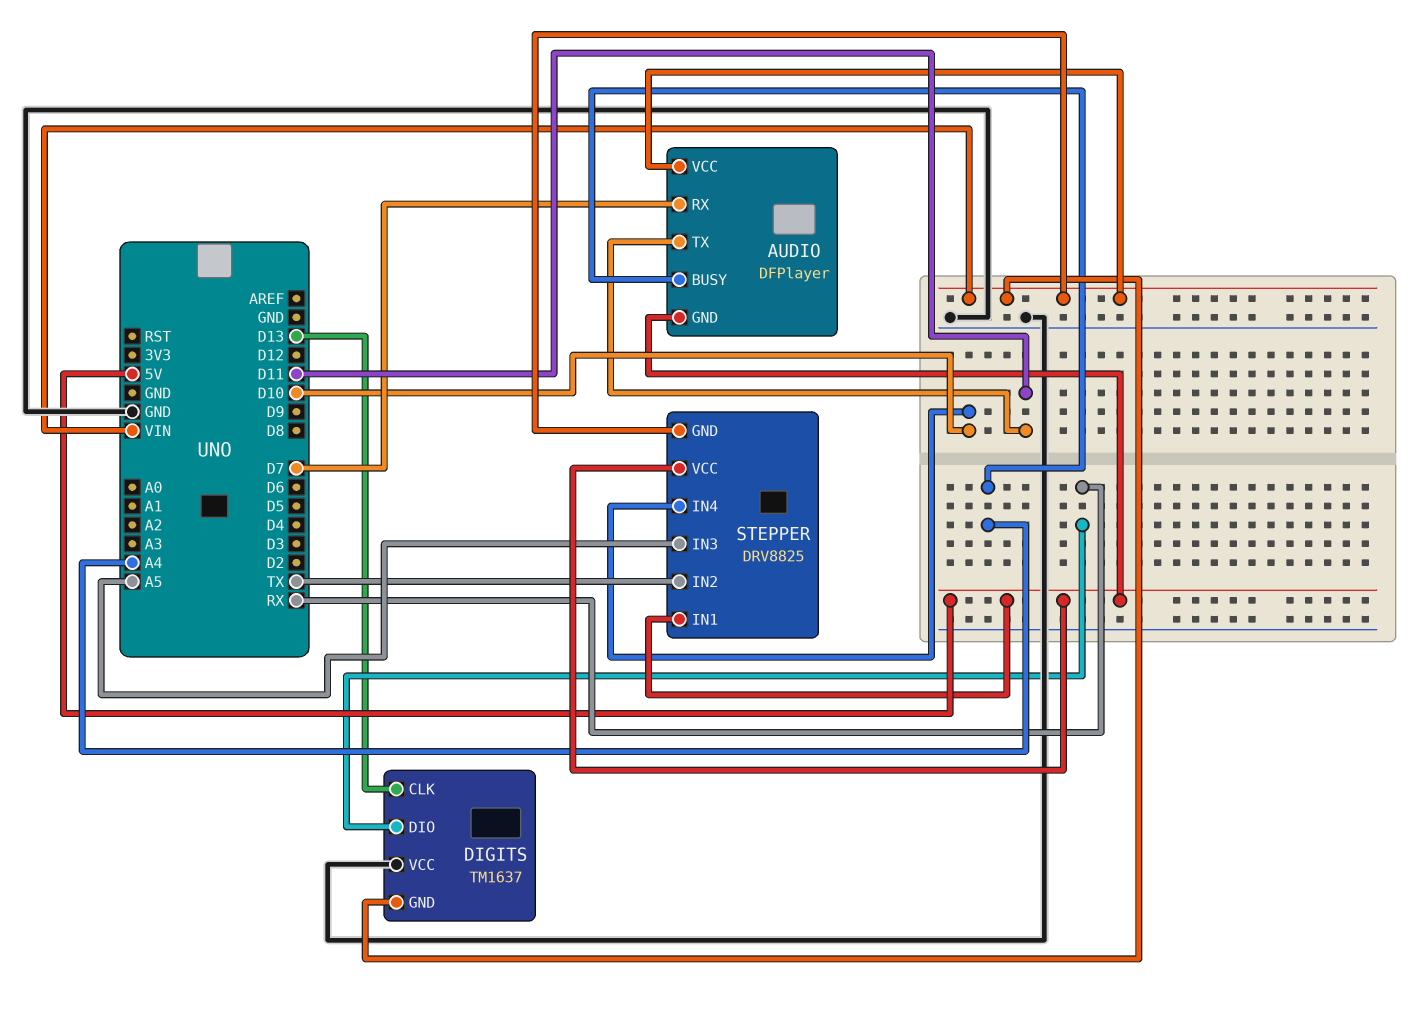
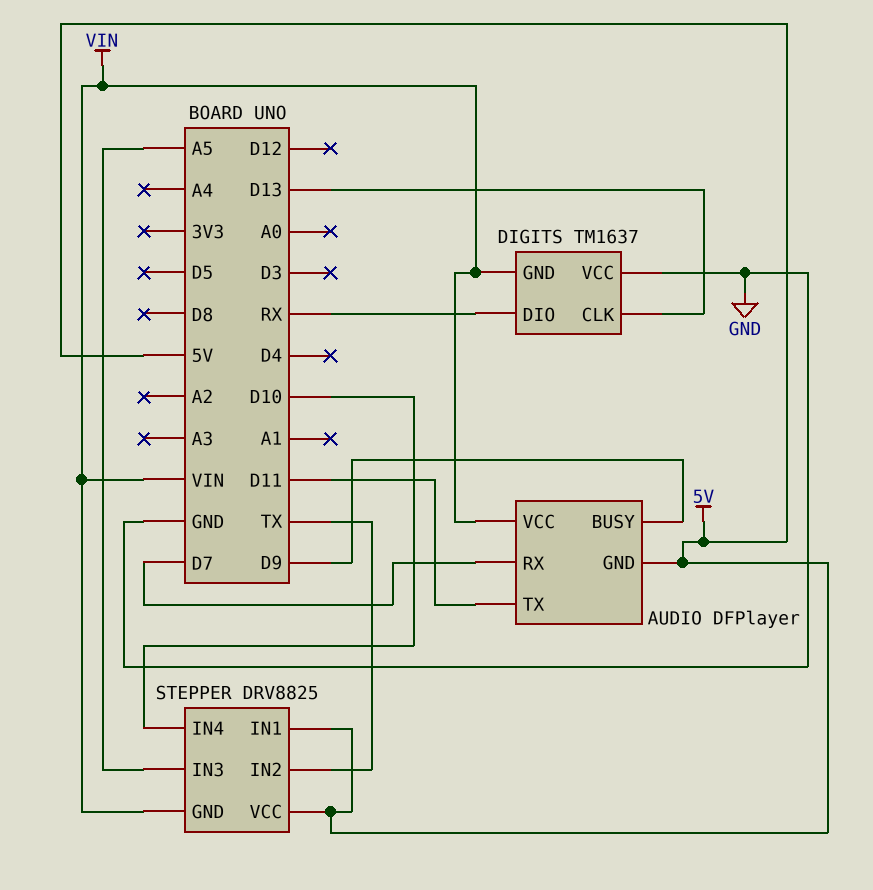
AUDIO pin BUSY: A4 -> D9

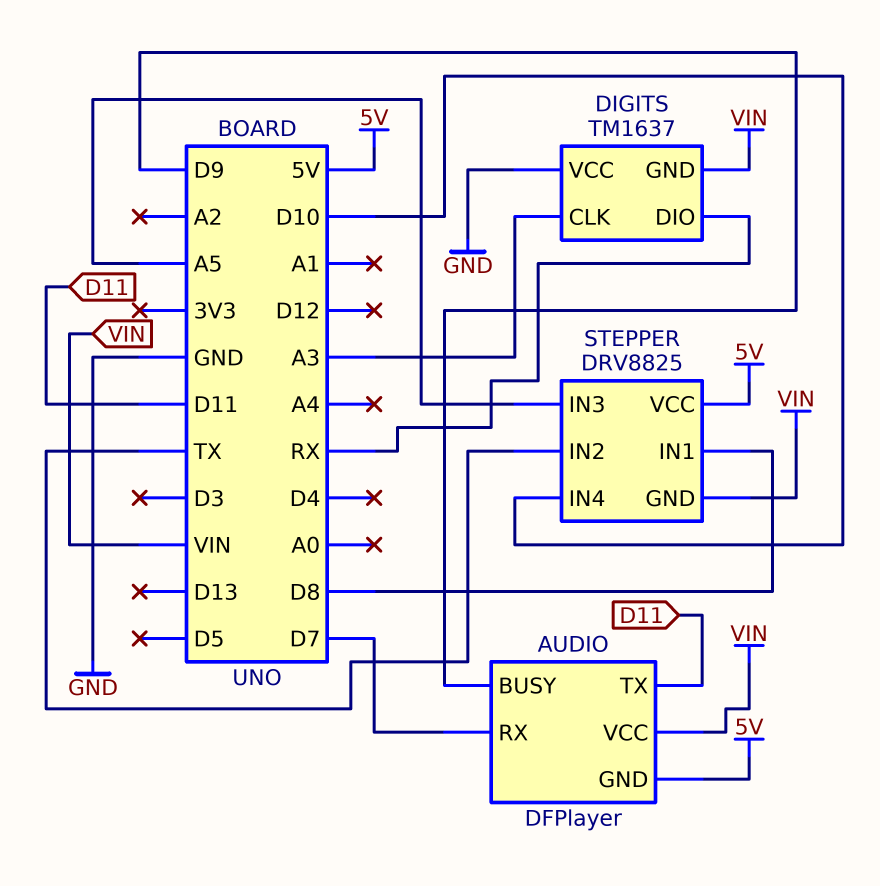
DIGITS pin CLK: D13 -> A3
STEPPER pin IN1: 5V -> D8

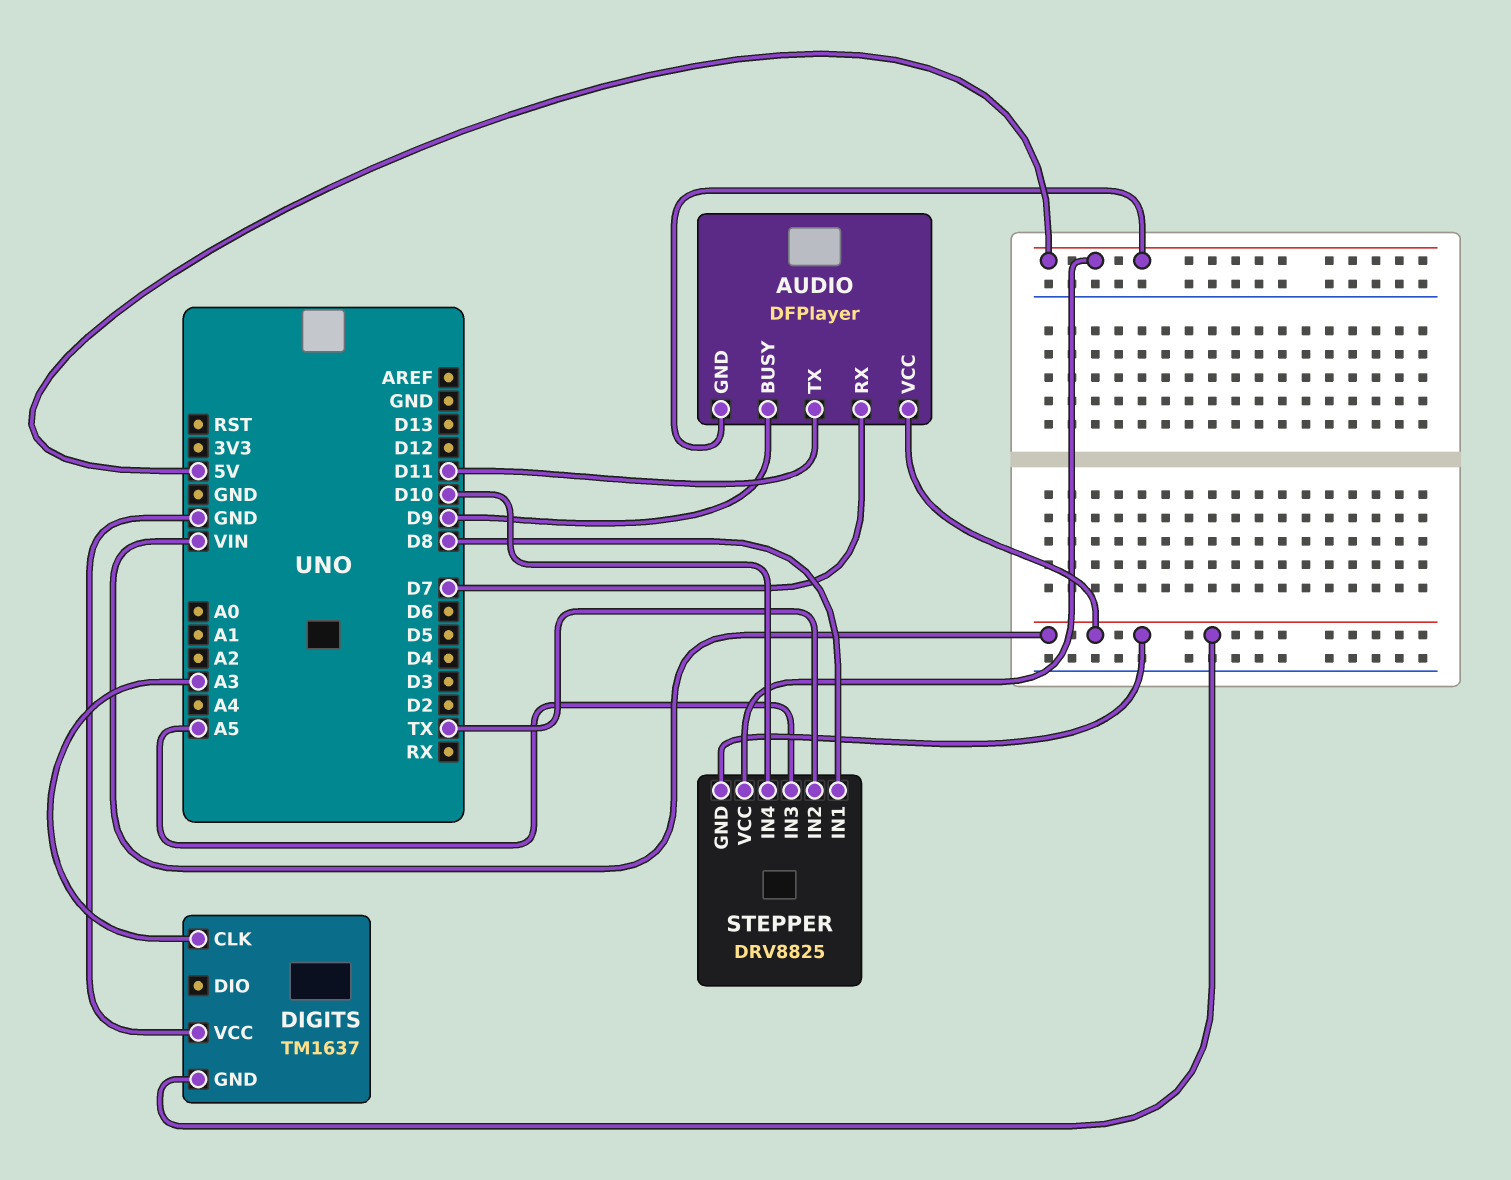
DIGITS pin DIO: RX -> none

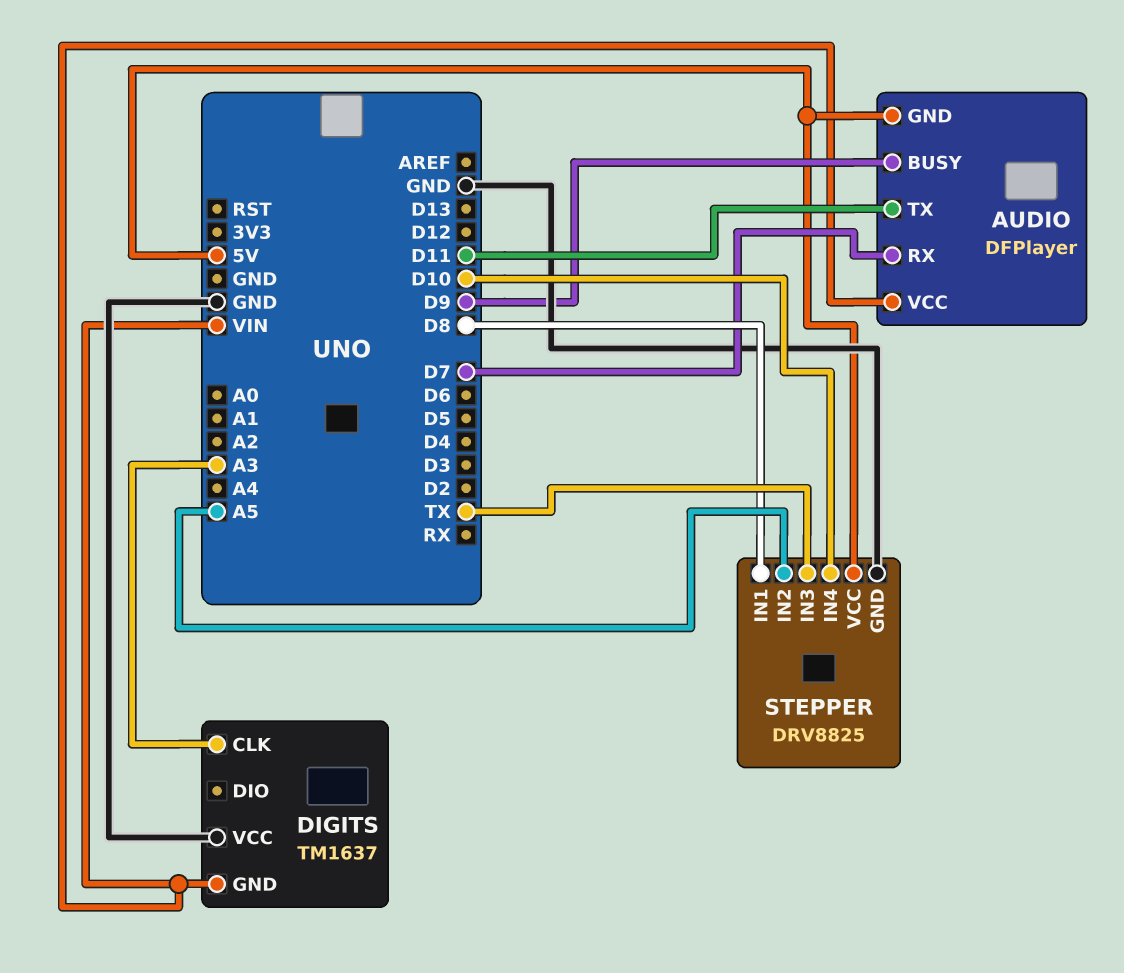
STEPPER pin GND: VIN -> GND
STEPPER pin IN2: TX -> A5
STEPPER pin IN3: A5 -> TX

